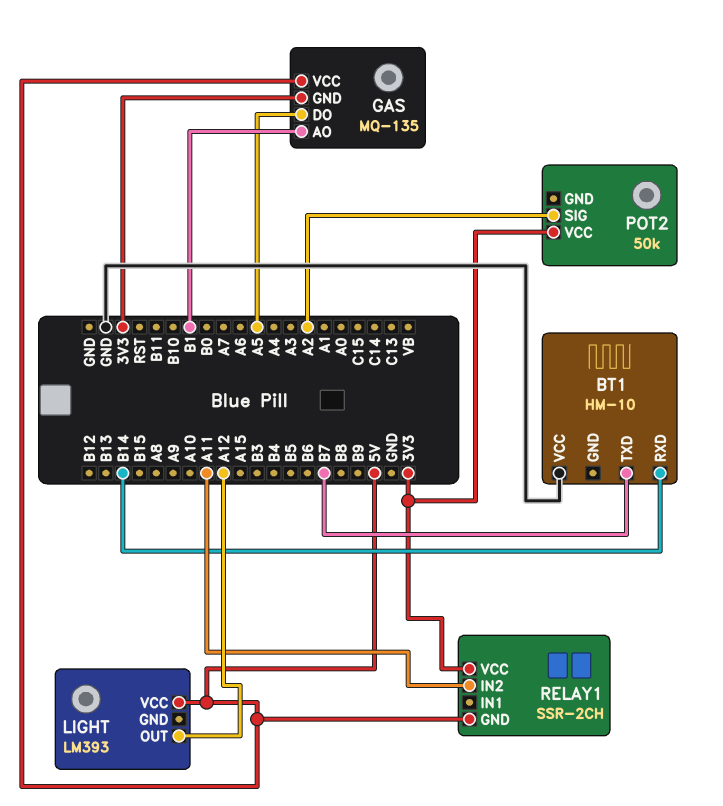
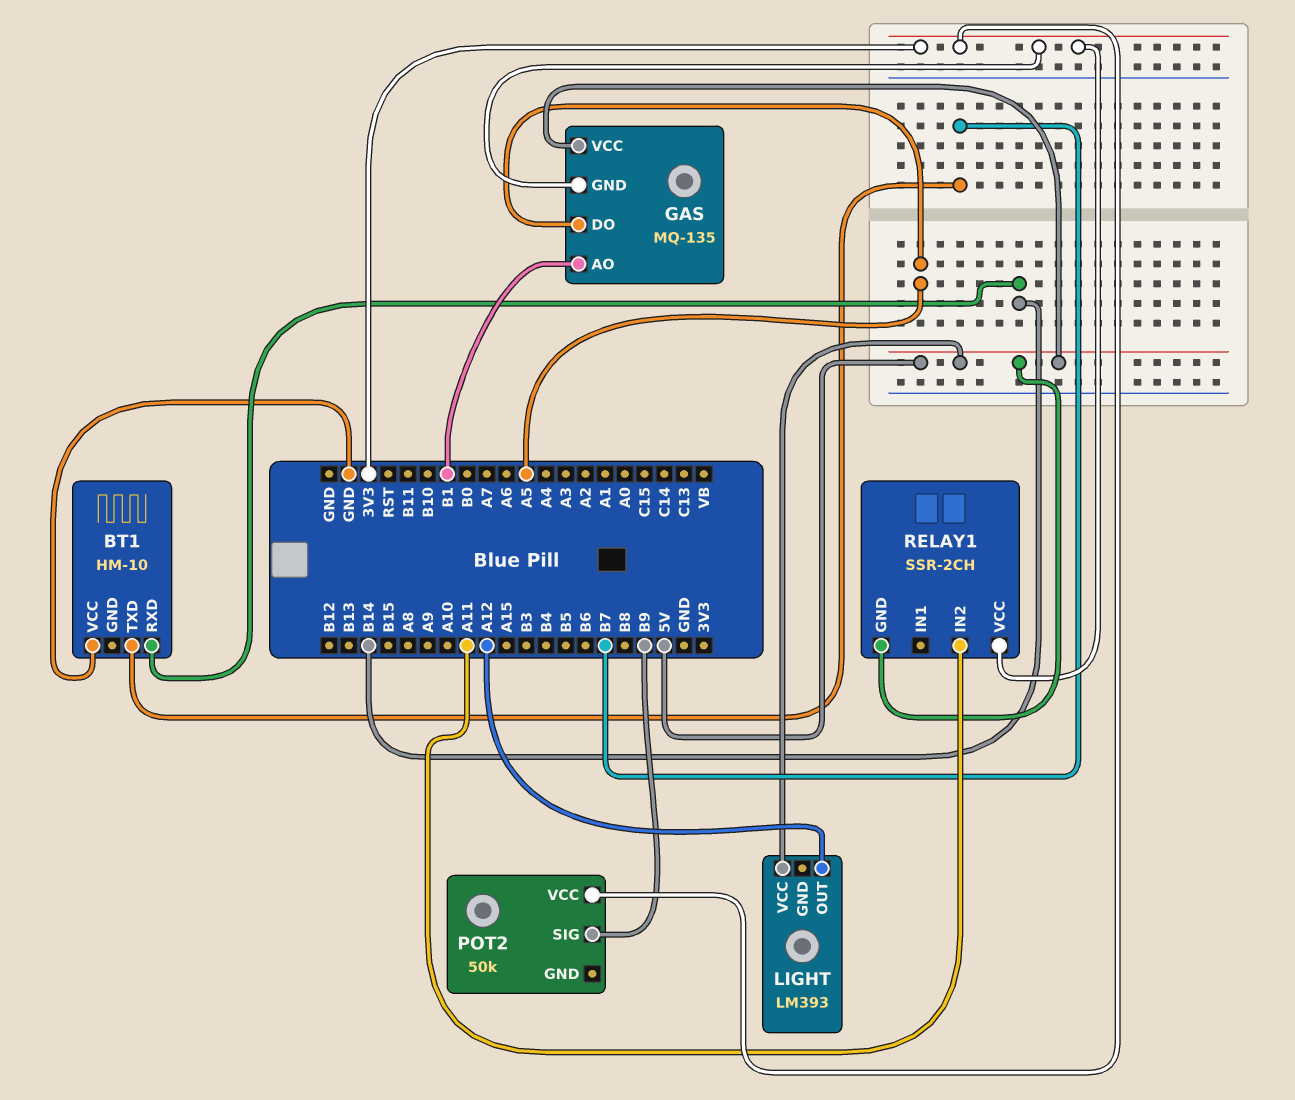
POT2 pin SIG: A2 -> B9

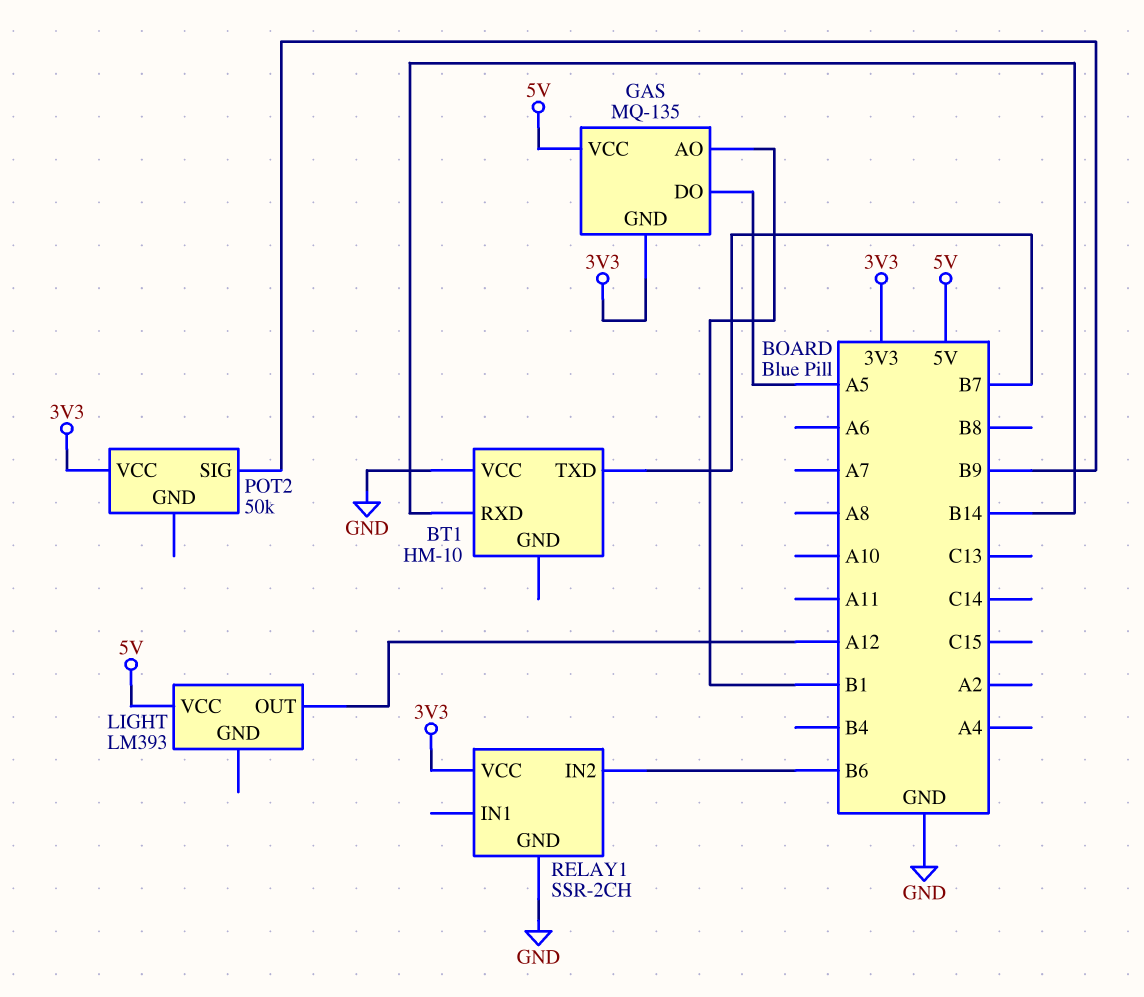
RELAY1 pin GND: 5V -> GND
RELAY1 pin IN2: A11 -> B6

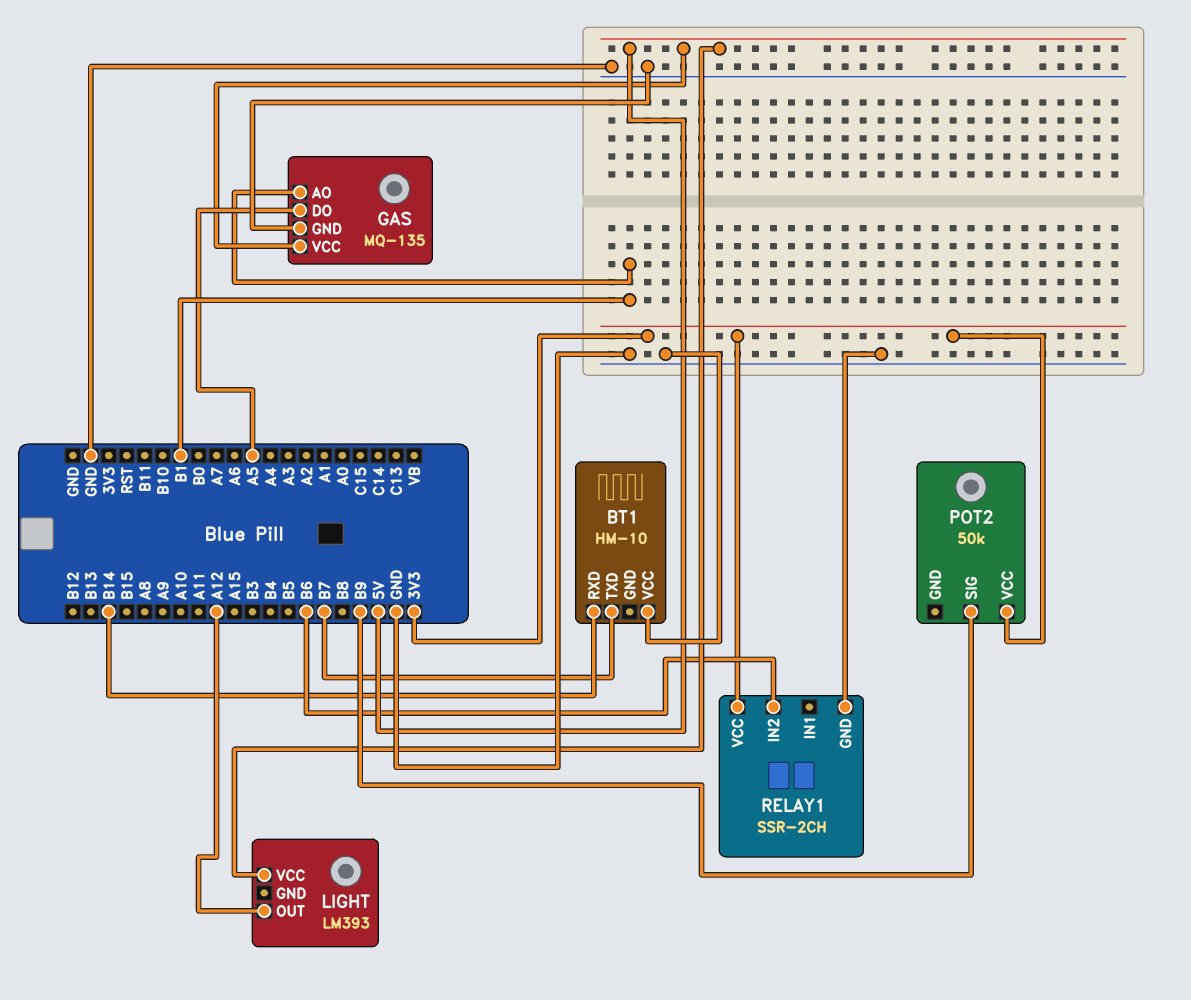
GAS pin GND: 3V3 -> GND

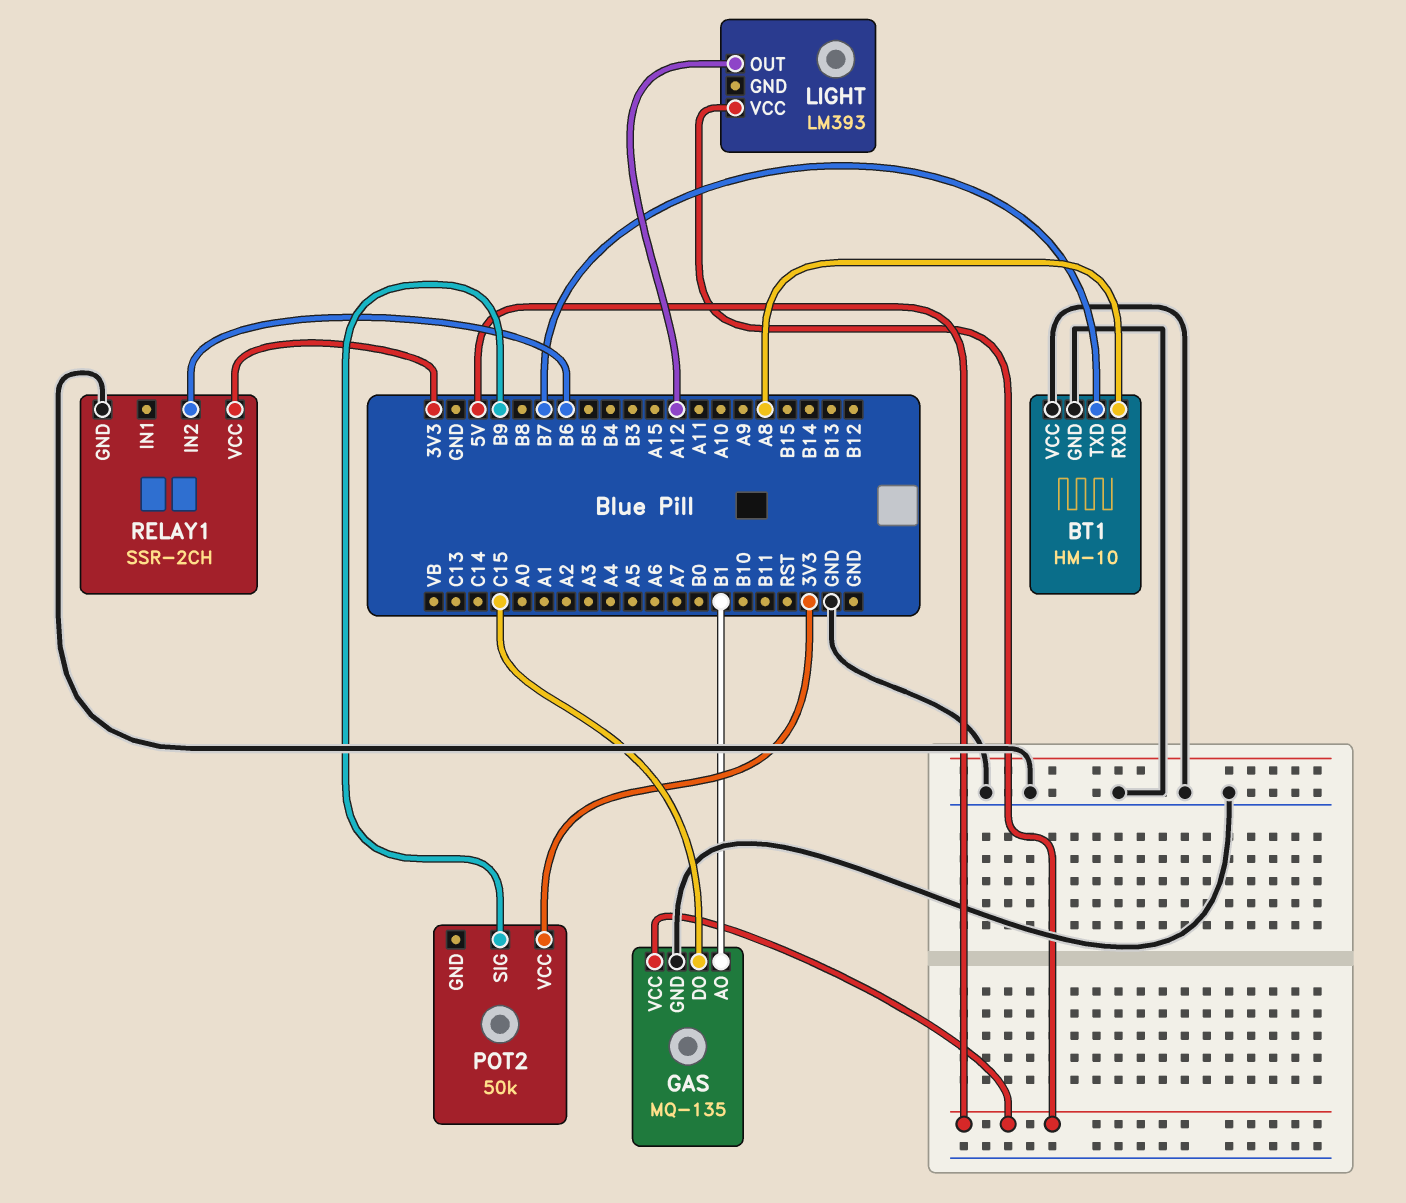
BT1 pin GND: none -> GND
BT1 pin RXD: B14 -> A8
GAS pin DO: A5 -> C15

